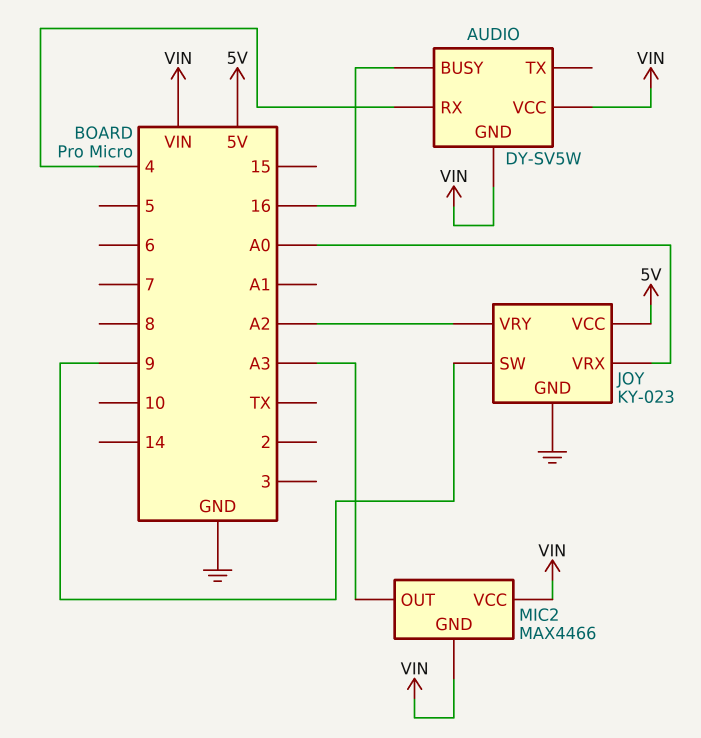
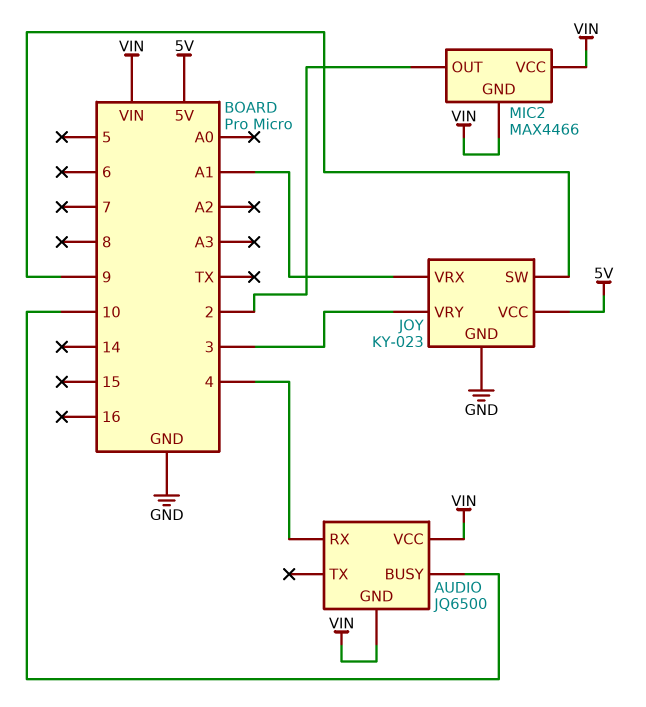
AUDIO: DY-SV5W -> JQ6500
AUDIO pin BUSY: 16 -> 10
JOY pin VRX: A0 -> A1
JOY pin VRY: A2 -> 3
MIC2 pin OUT: A3 -> 2

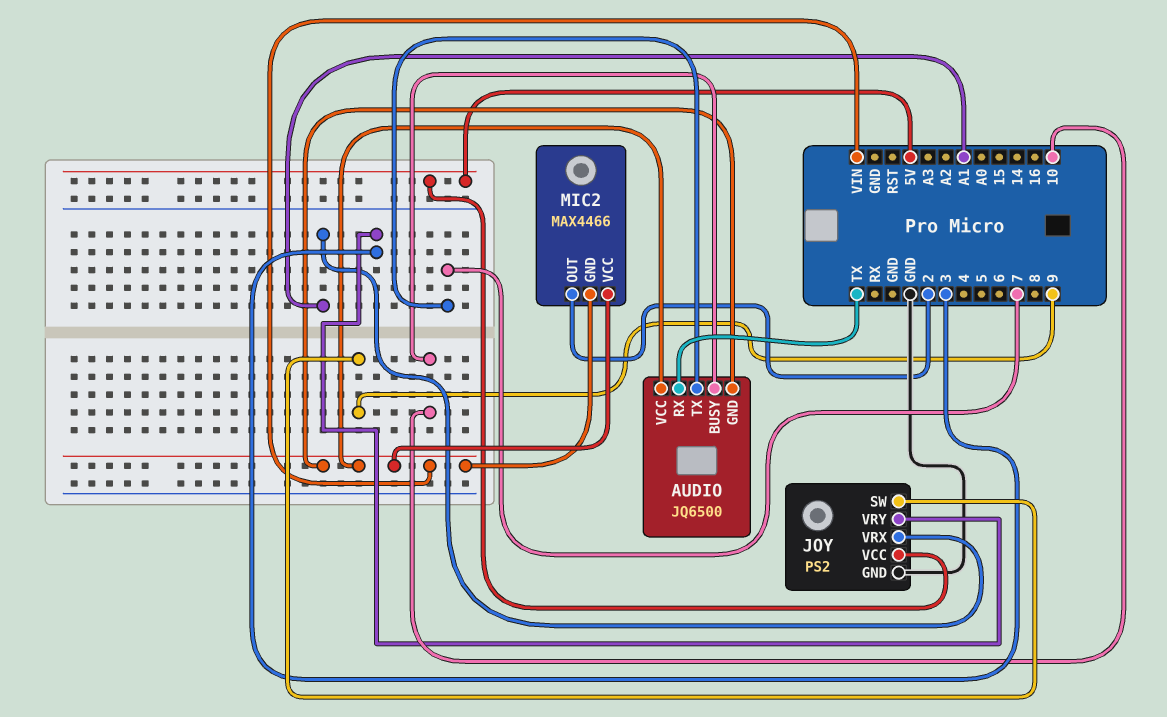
AUDIO pin RX: 4 -> TX
AUDIO pin TX: none -> 7
JOY: KY-023 -> PS2

